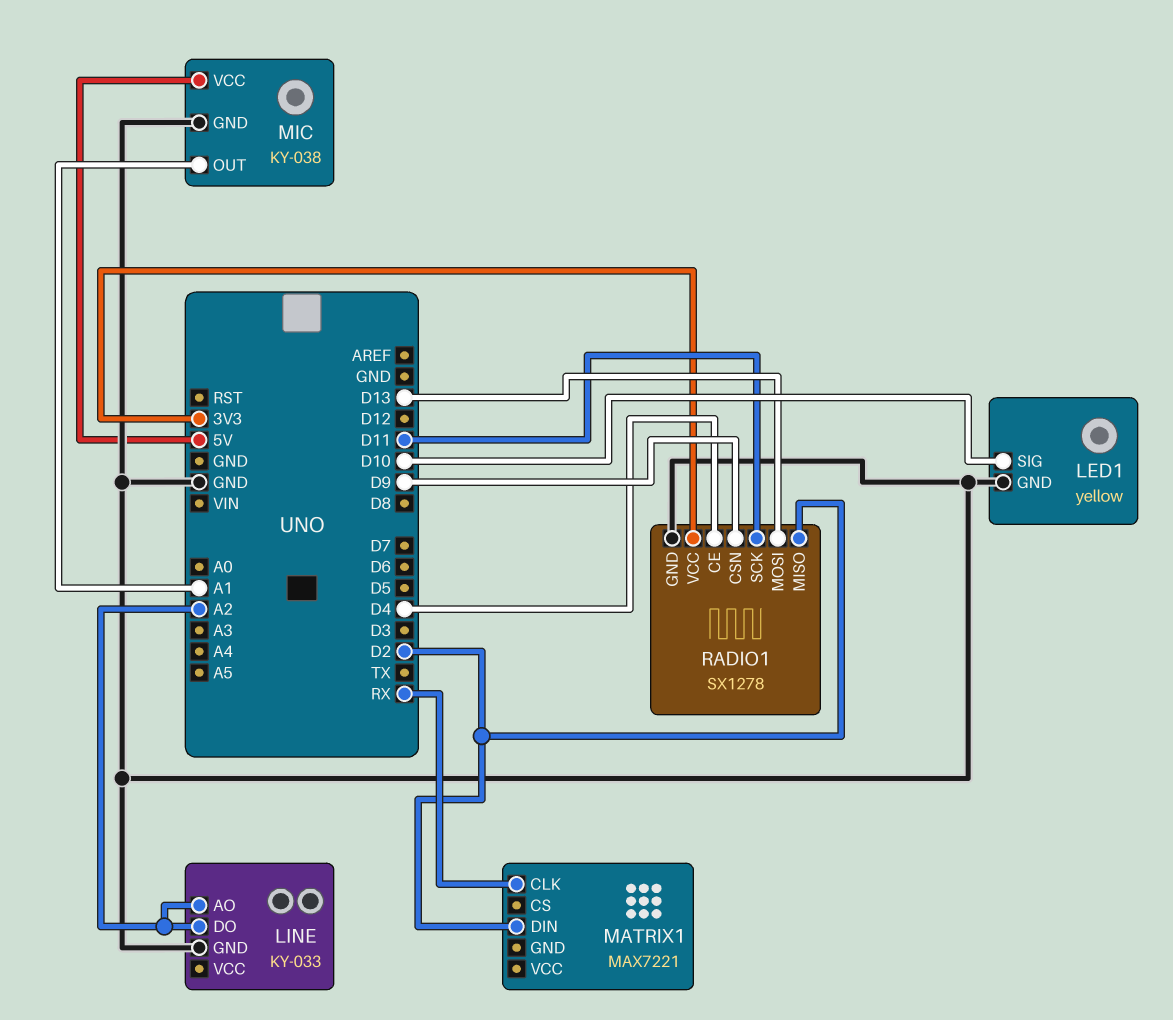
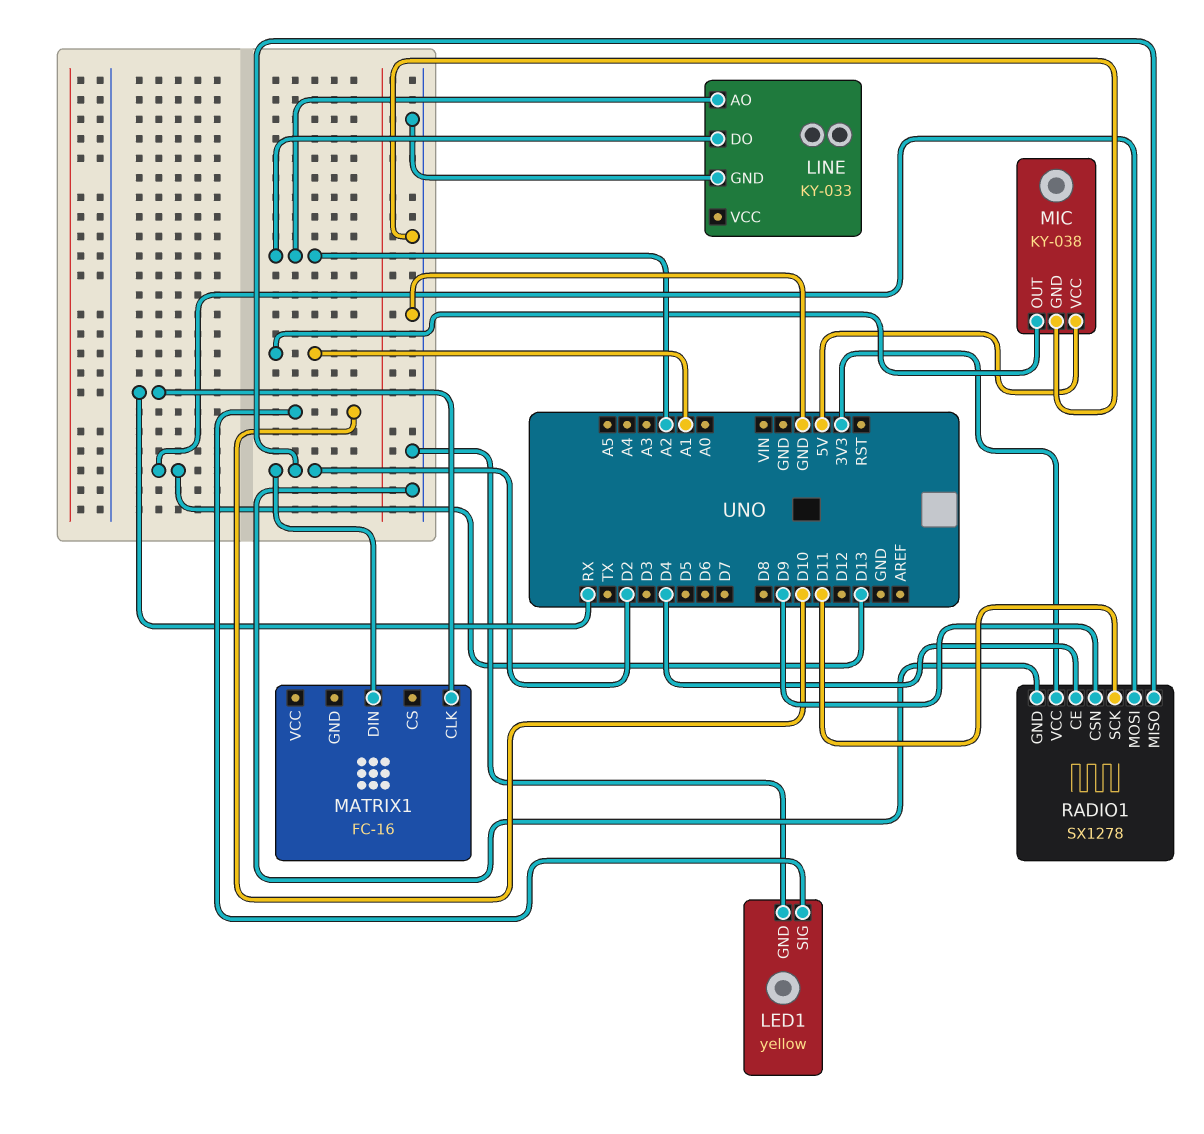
MATRIX1: MAX7221 -> FC-16

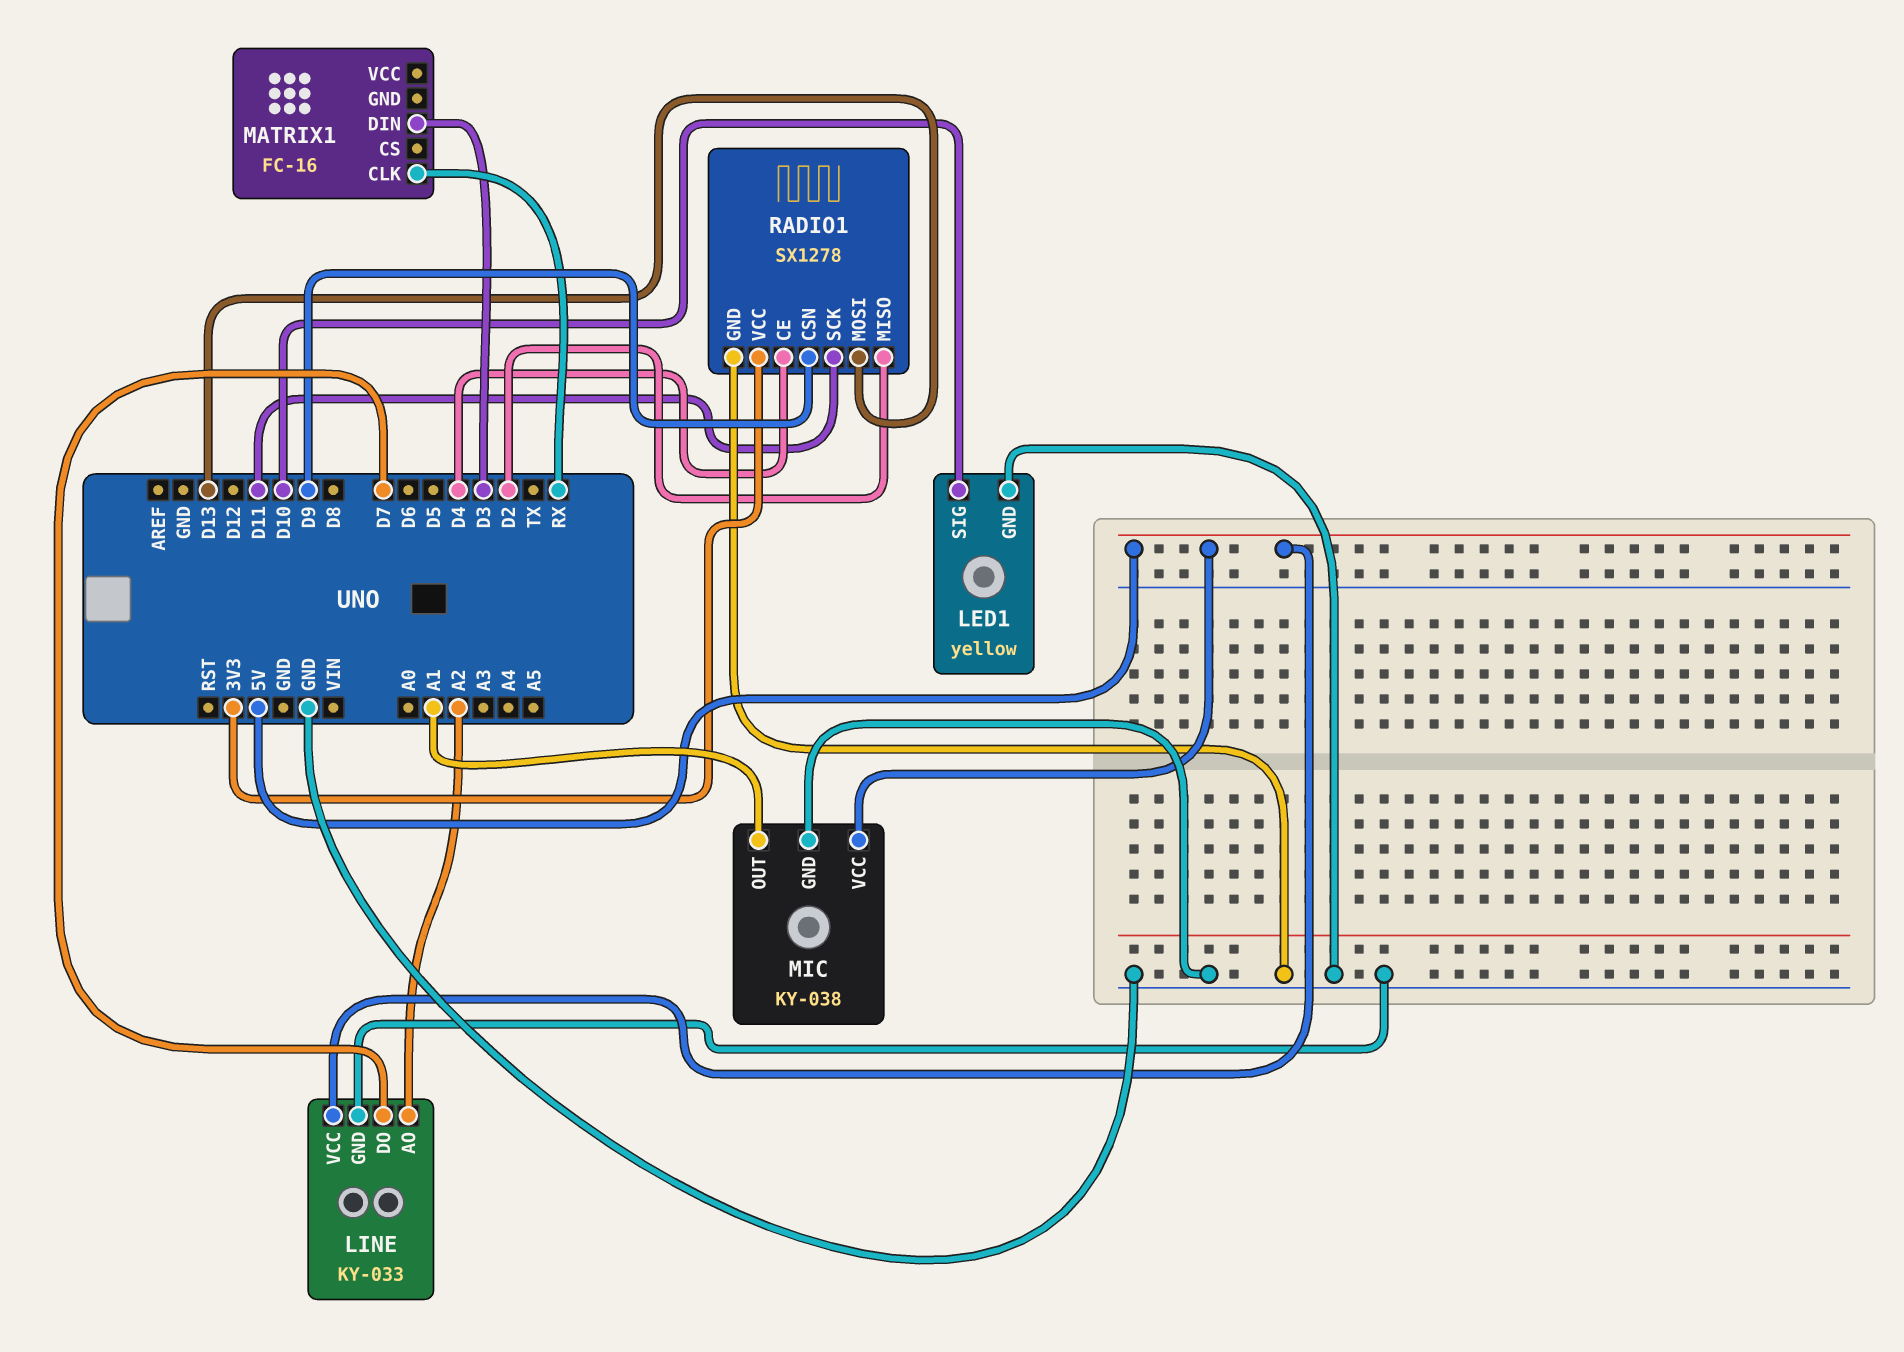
LINE pin DO: A2 -> D7
LINE pin VCC: none -> 5V
MATRIX1 pin DIN: D2 -> D3

